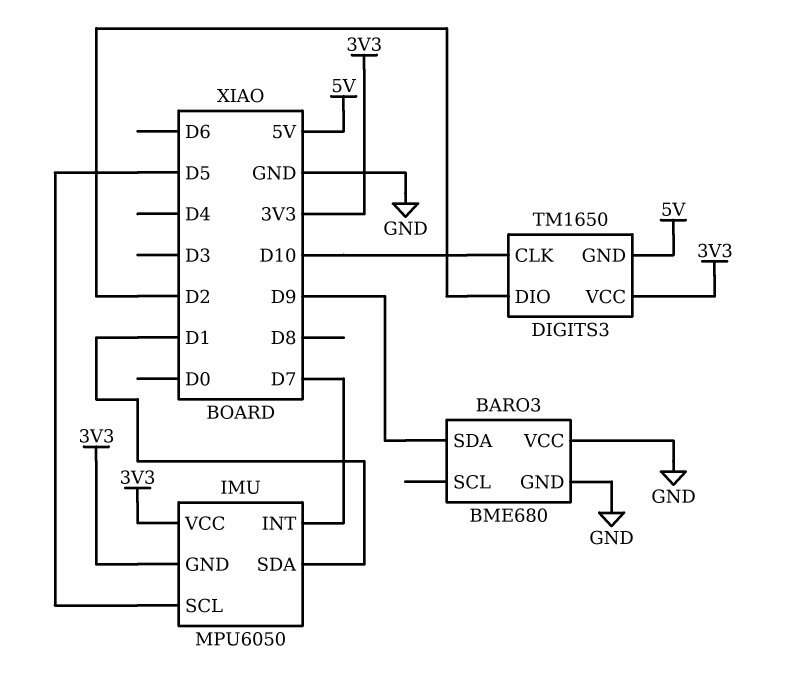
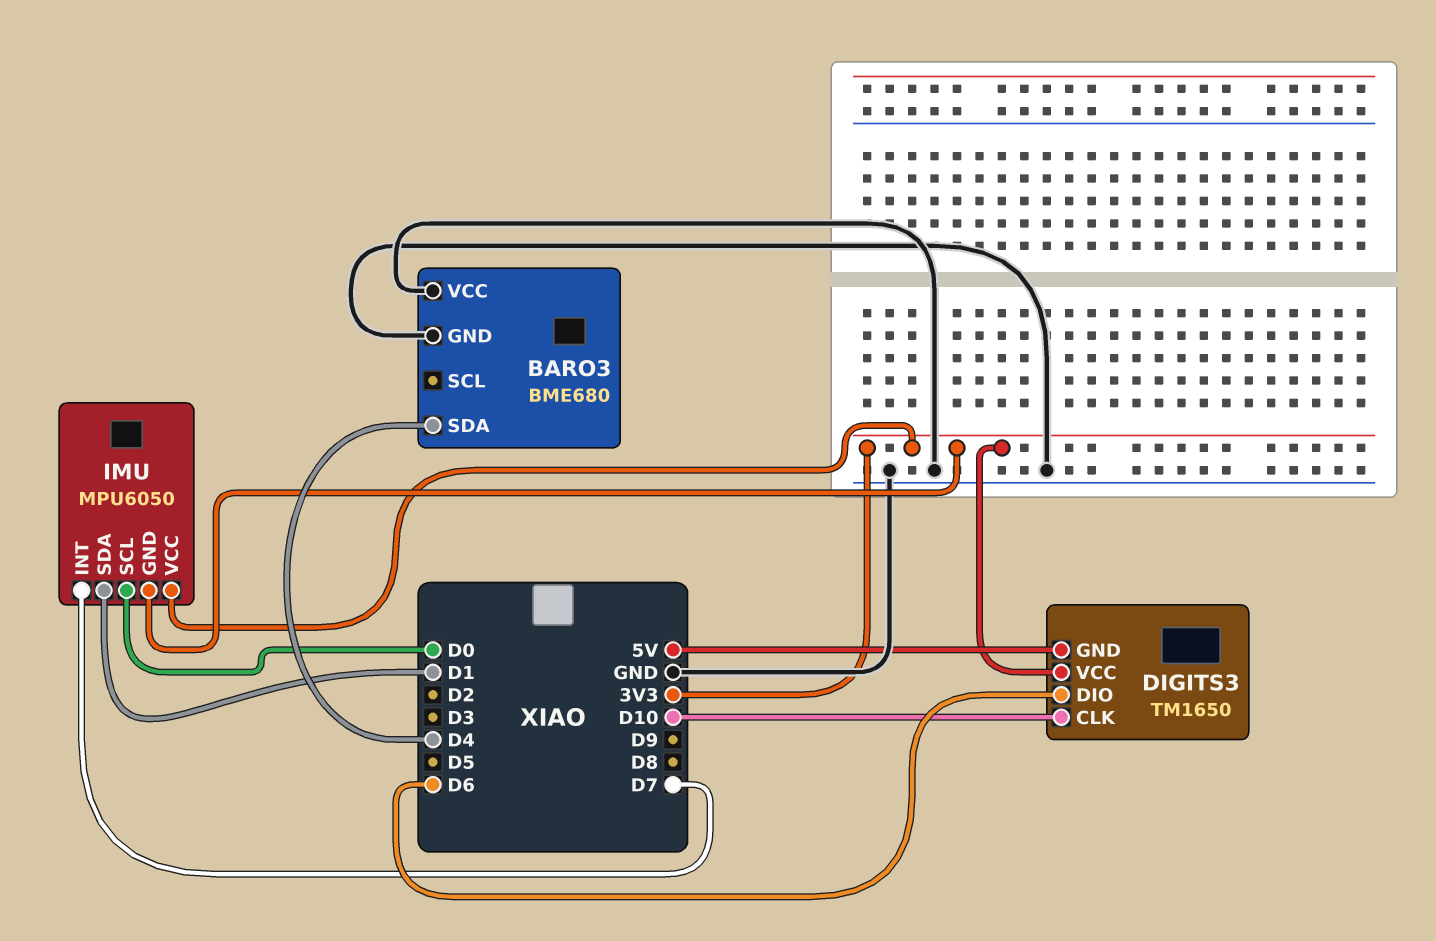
BARO3 pin SDA: D9 -> D4
DIGITS3 pin DIO: D2 -> D6
IMU pin SCL: D5 -> D0

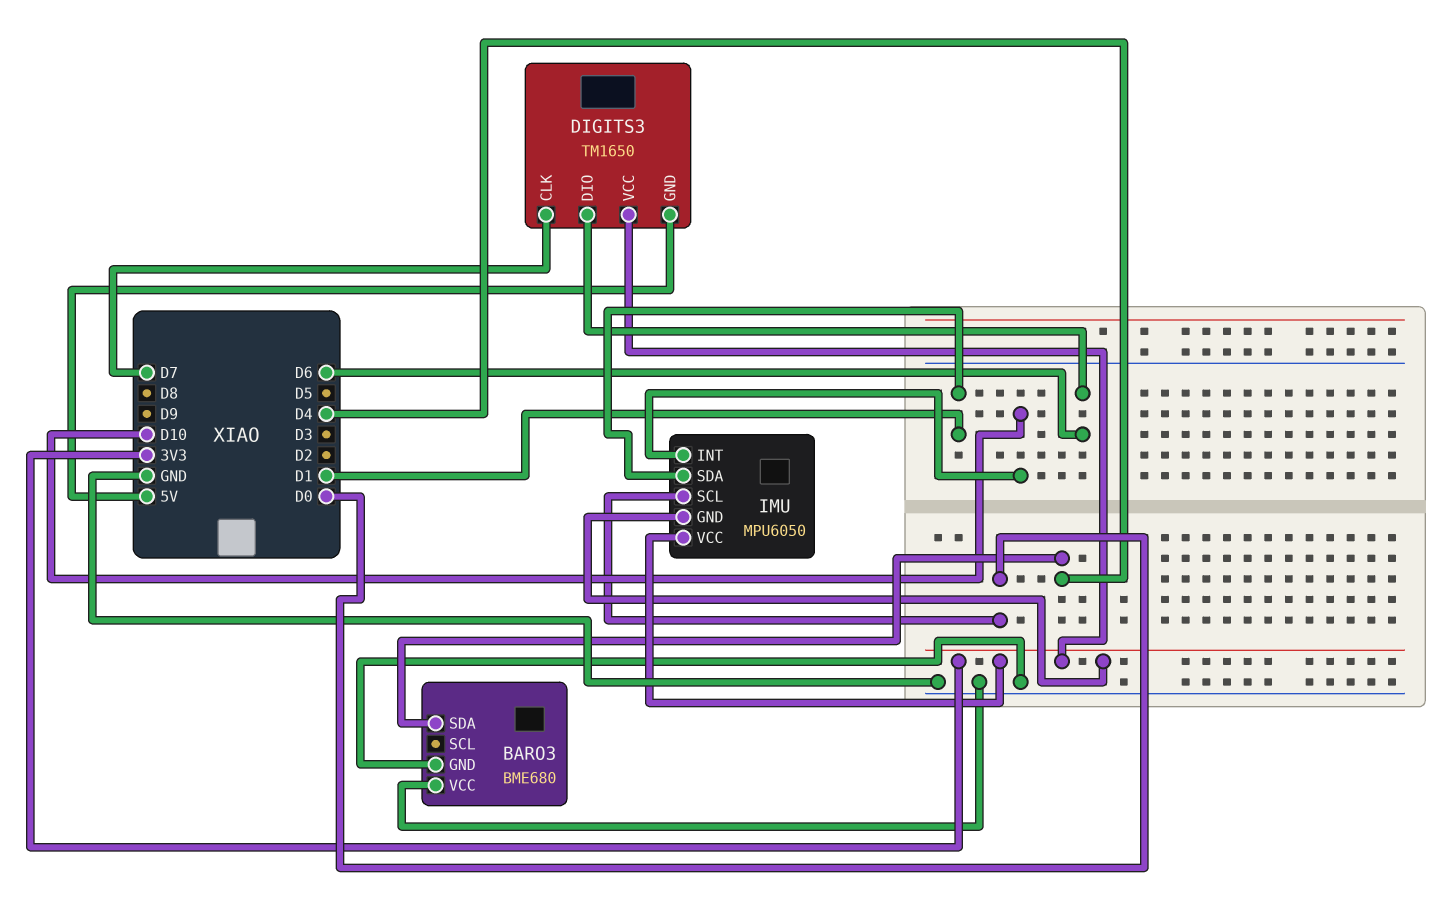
DIGITS3 pin CLK: D10 -> D7
IMU pin INT: D7 -> D10

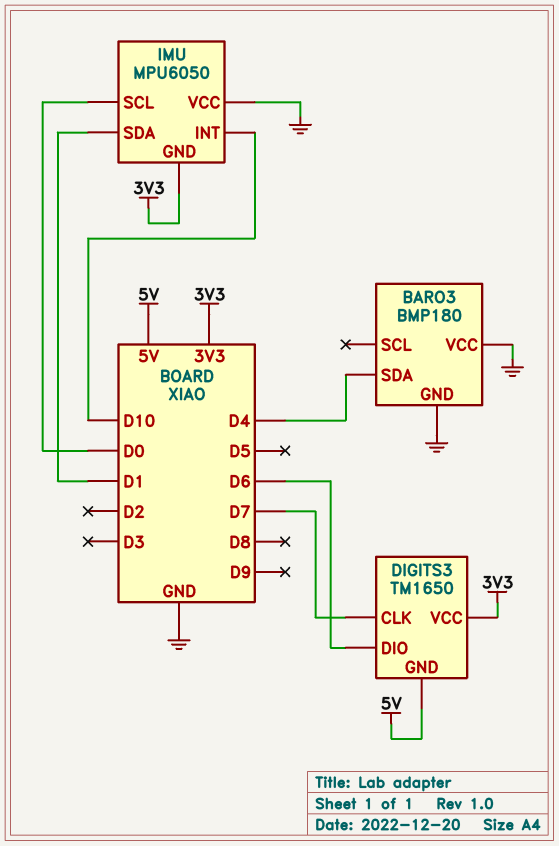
BARO3: BME680 -> BMP180
IMU pin VCC: 3V3 -> GND

